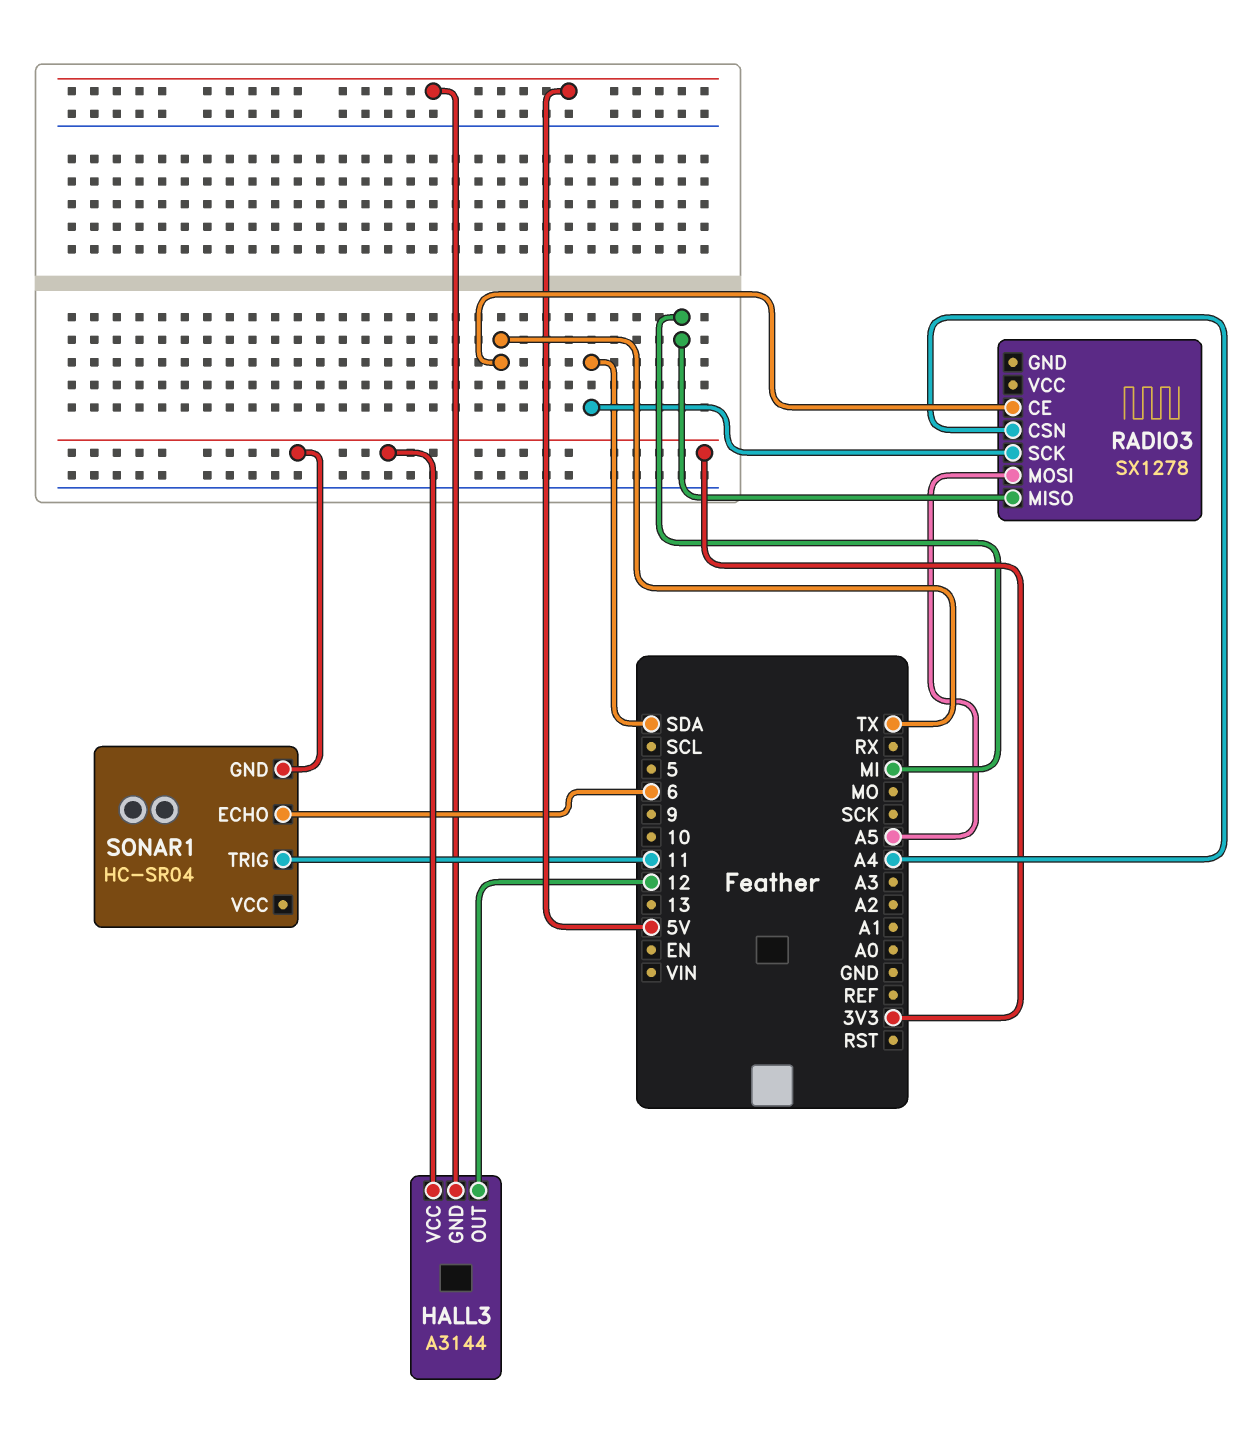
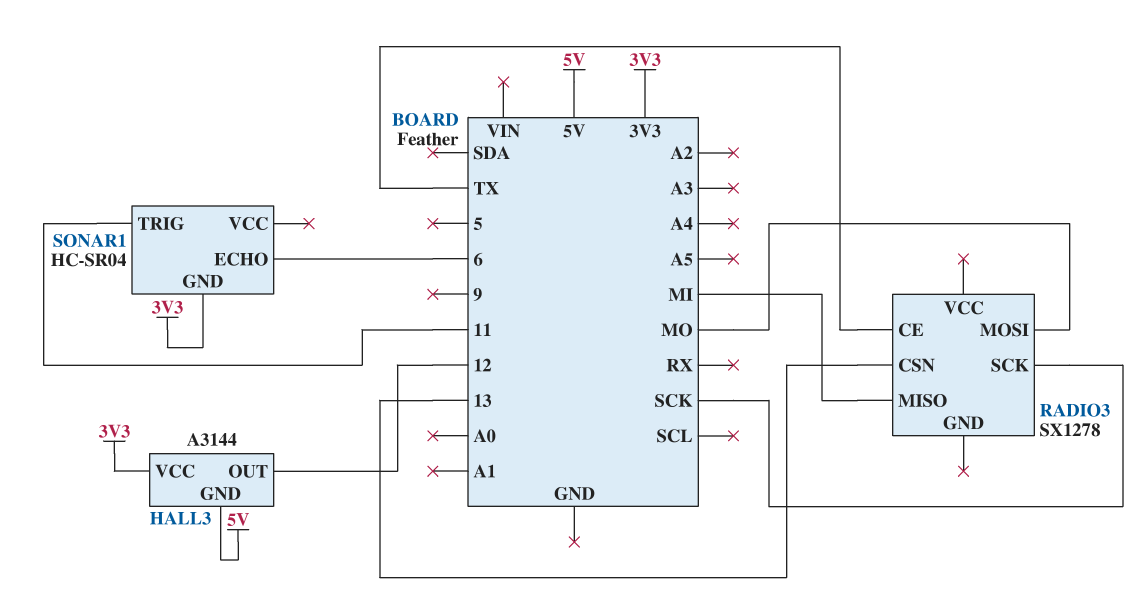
RADIO3 pin CSN: A4 -> 13
RADIO3 pin MOSI: A5 -> MO
RADIO3 pin SCK: SDA -> SCK

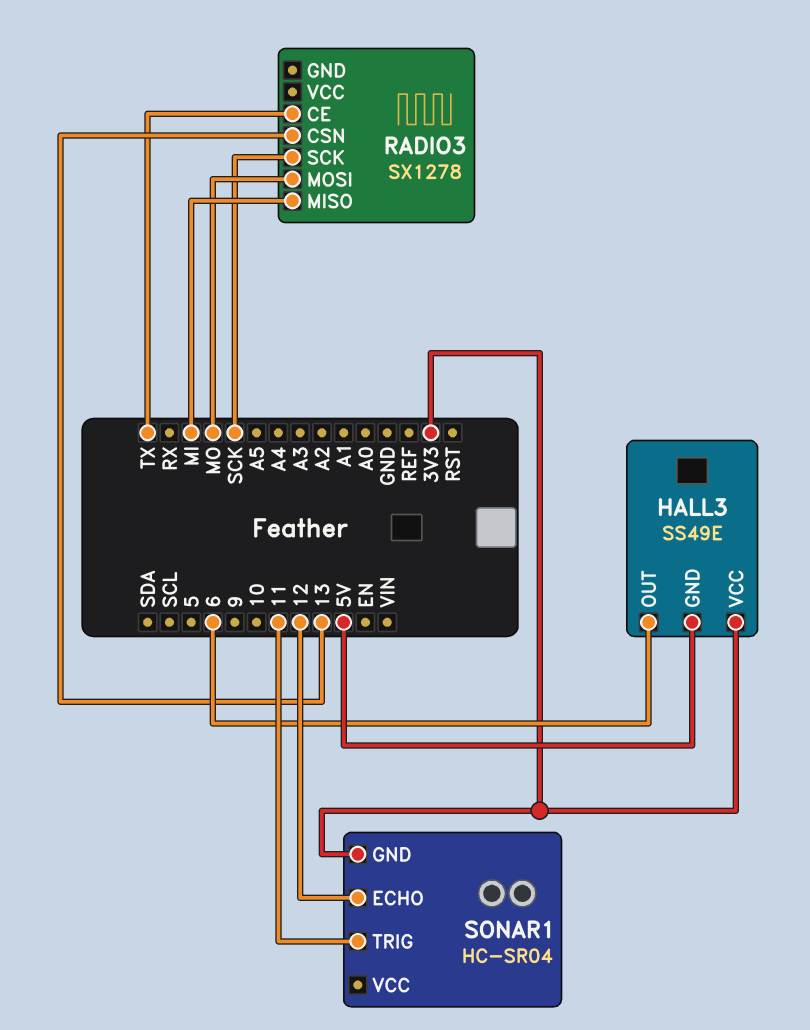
HALL3: A3144 -> SS49E
HALL3 pin OUT: 12 -> 6
SONAR1 pin ECHO: 6 -> 12

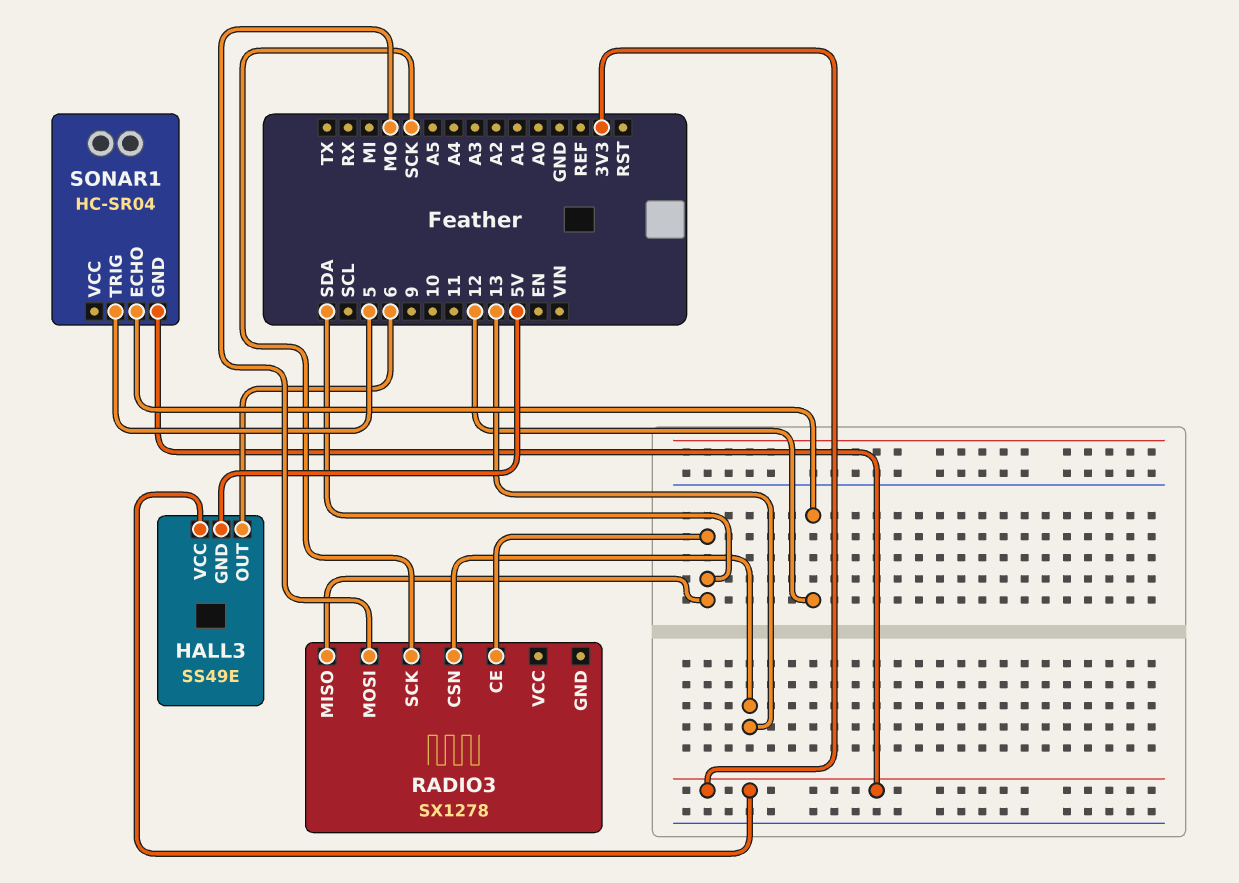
RADIO3 pin CE: TX -> SDA
RADIO3 pin MISO: MI -> SDA
SONAR1 pin TRIG: 11 -> 5

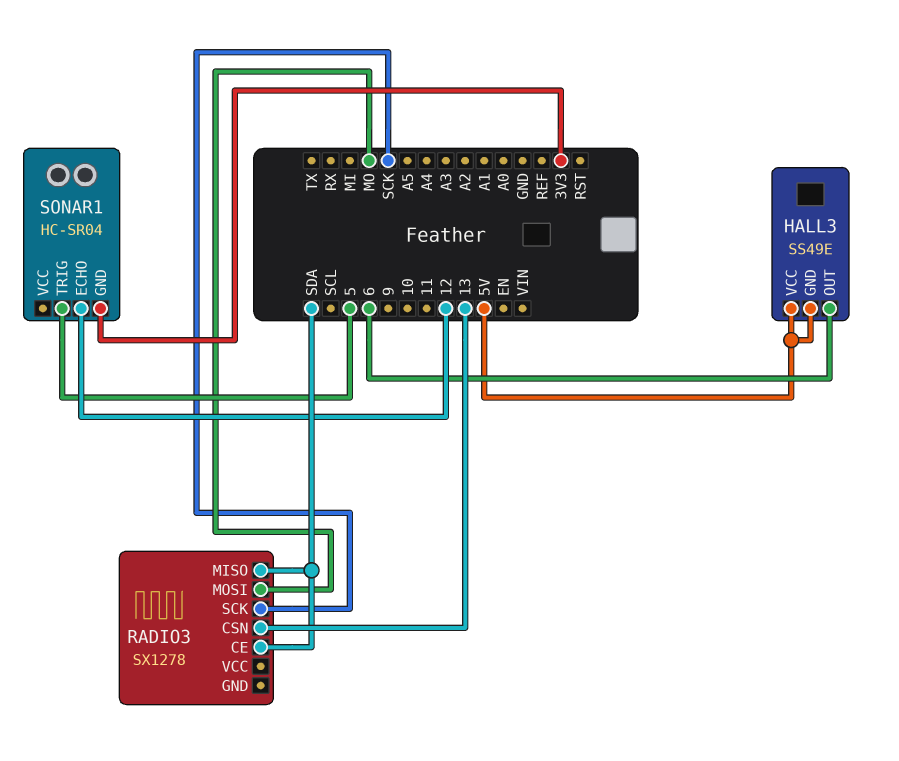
HALL3 pin VCC: 3V3 -> 5V

